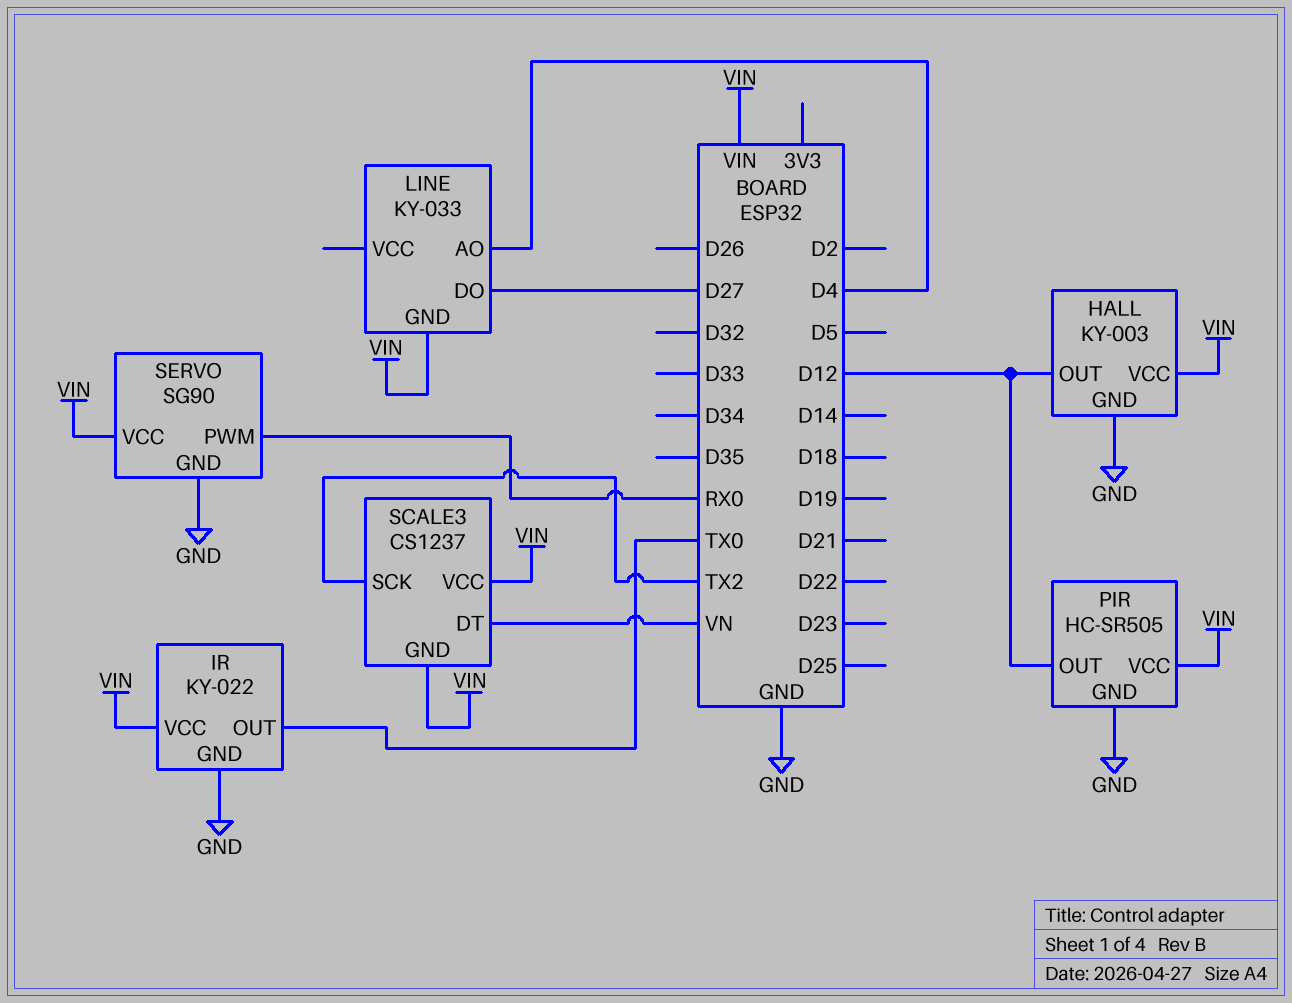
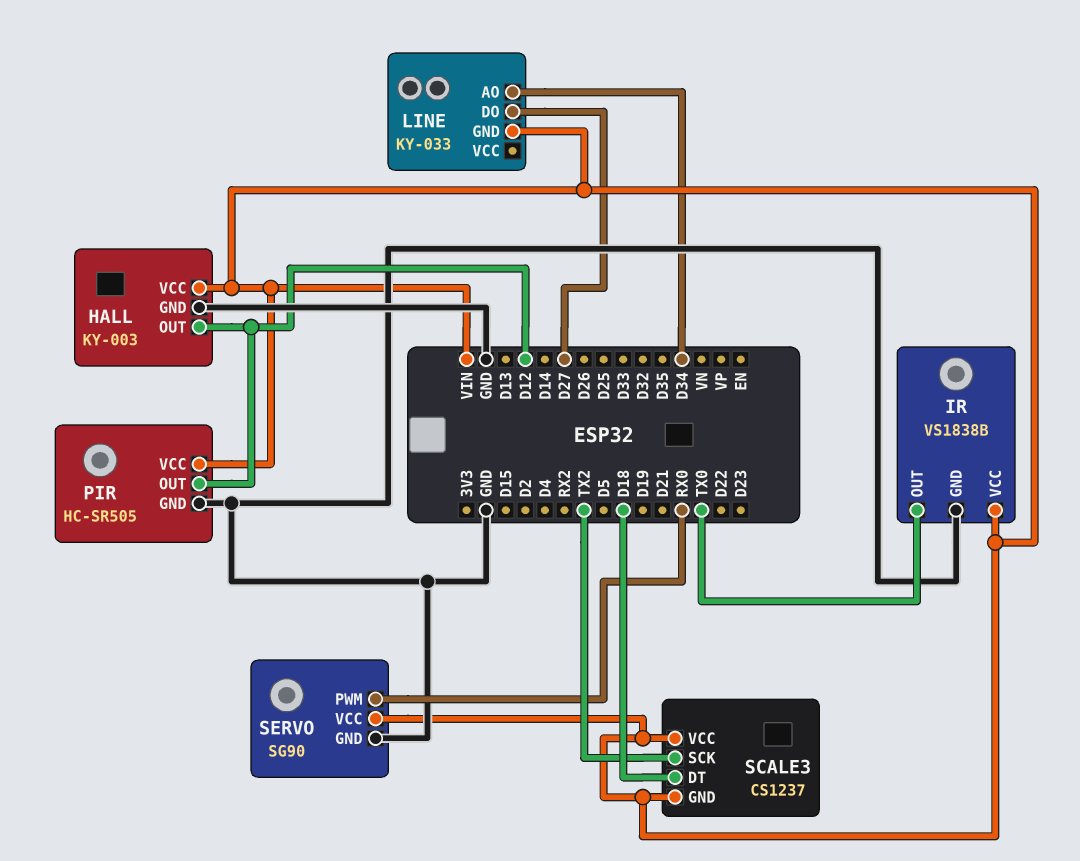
IR: KY-022 -> VS1838B
LINE pin AO: D4 -> D34
SCALE3 pin DT: VN -> D18

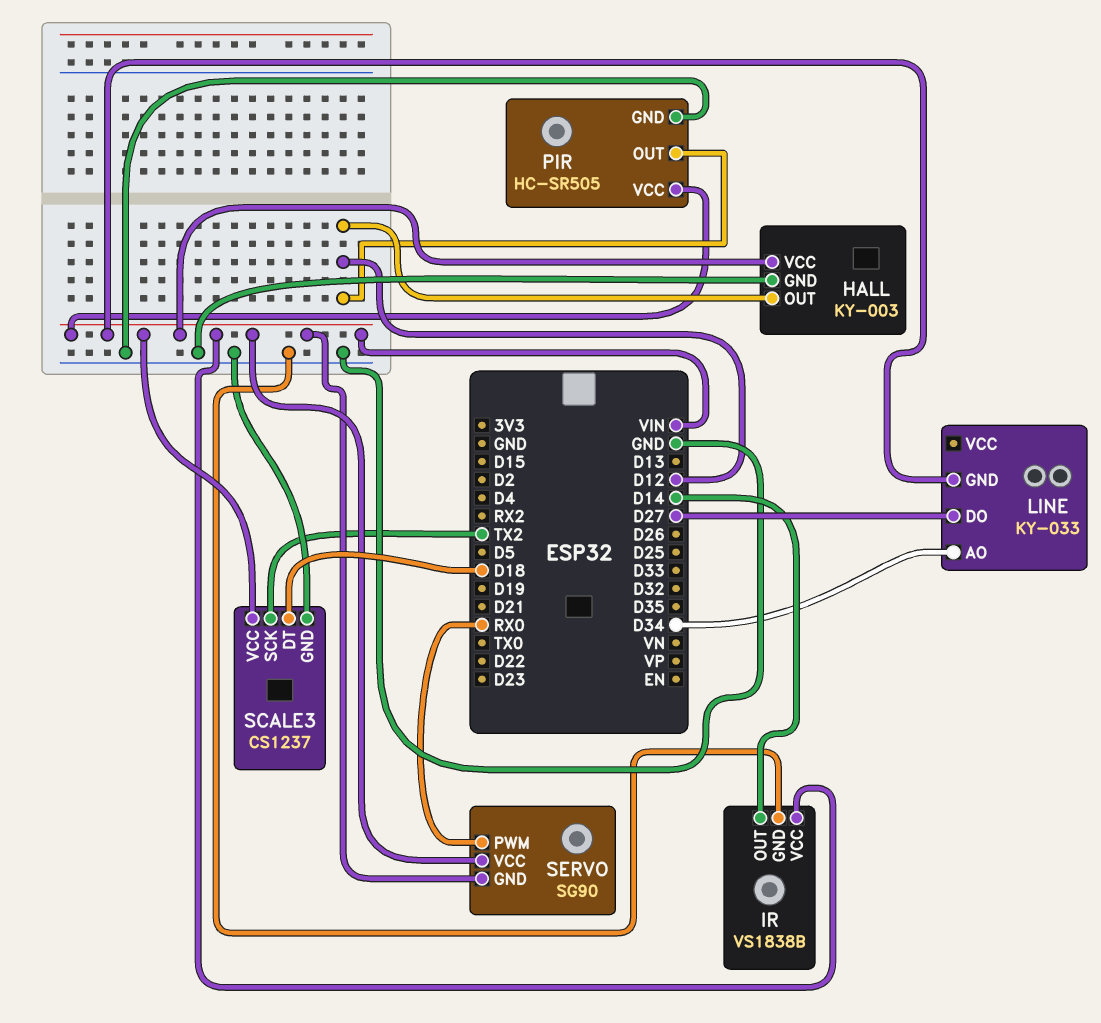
IR pin OUT: TX0 -> D14
SCALE3 pin GND: VIN -> GND
SERVO pin GND: GND -> VIN

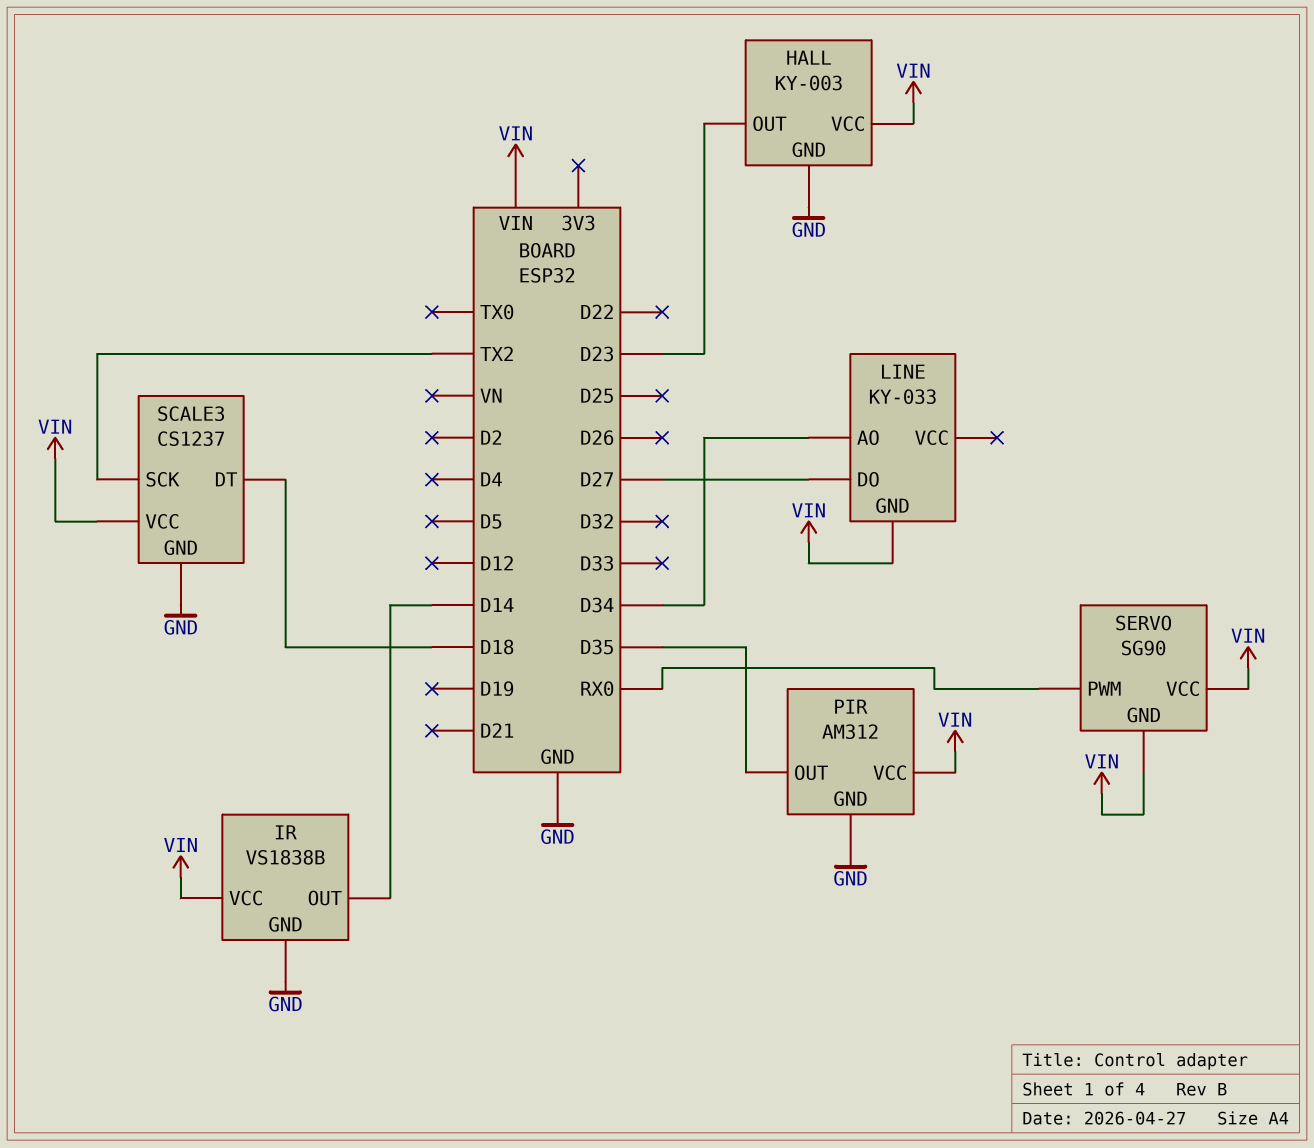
HALL pin OUT: D12 -> D23
PIR: HC-SR505 -> AM312
PIR pin OUT: D12 -> D35

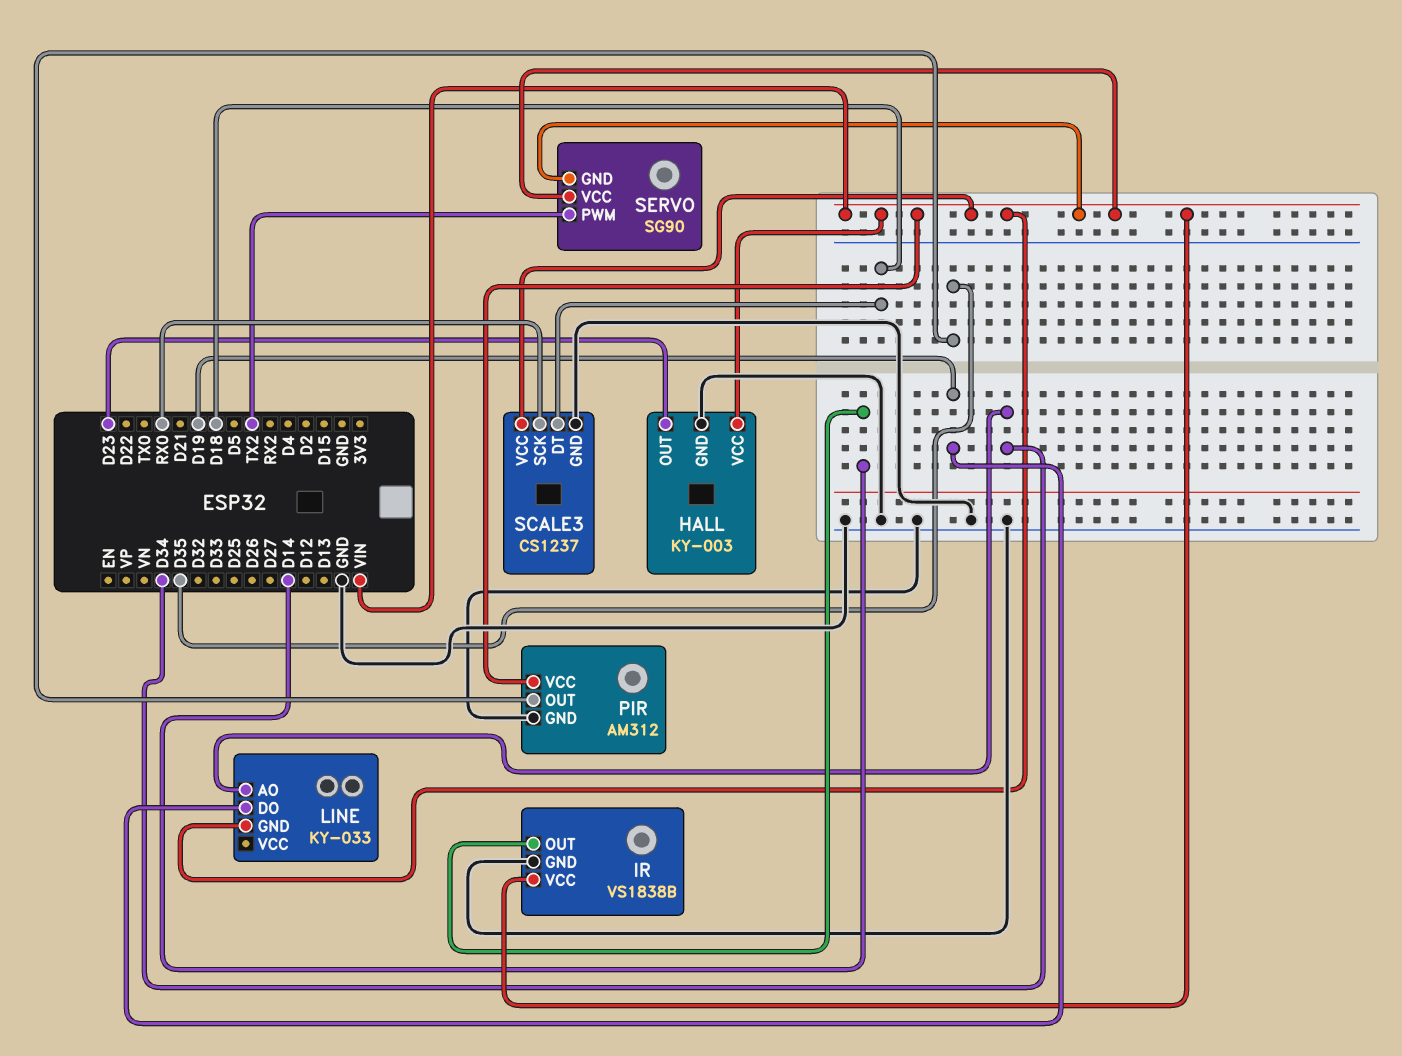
LINE pin DO: D27 -> D19
SCALE3 pin SCK: TX2 -> RX0
SERVO pin PWM: RX0 -> TX2

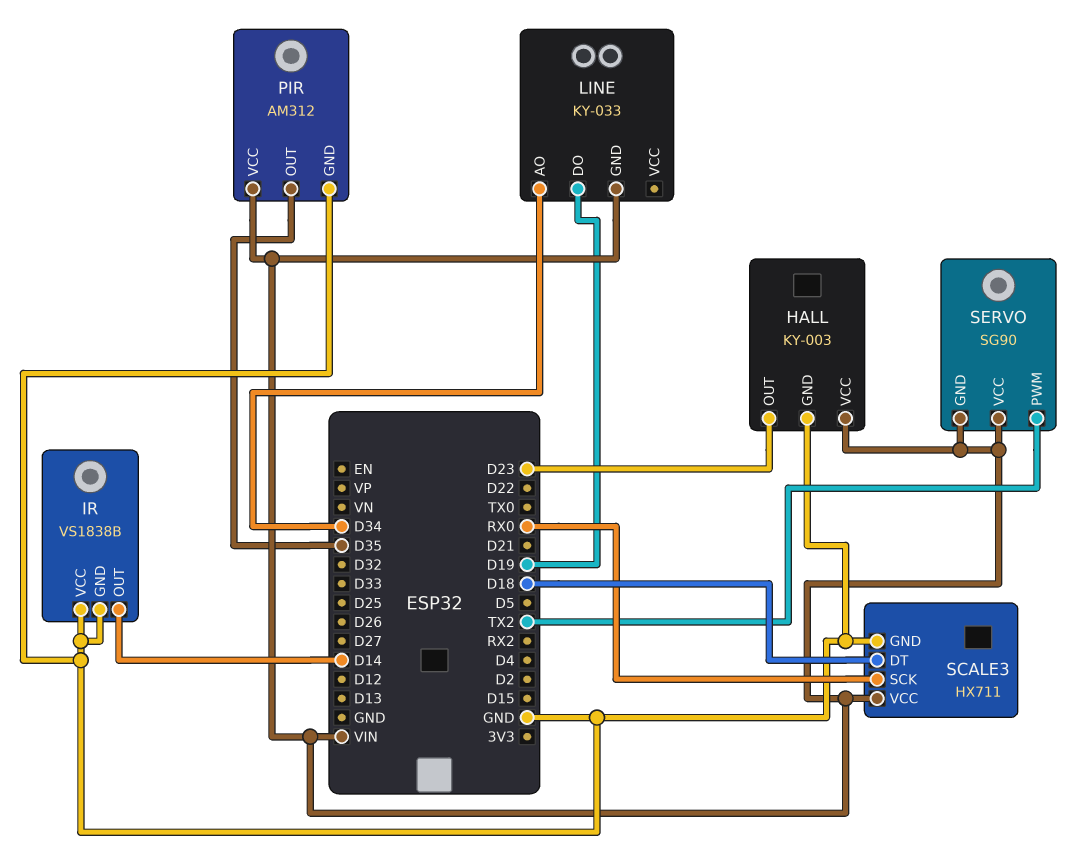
IR pin VCC: VIN -> GND
SCALE3: CS1237 -> HX711

